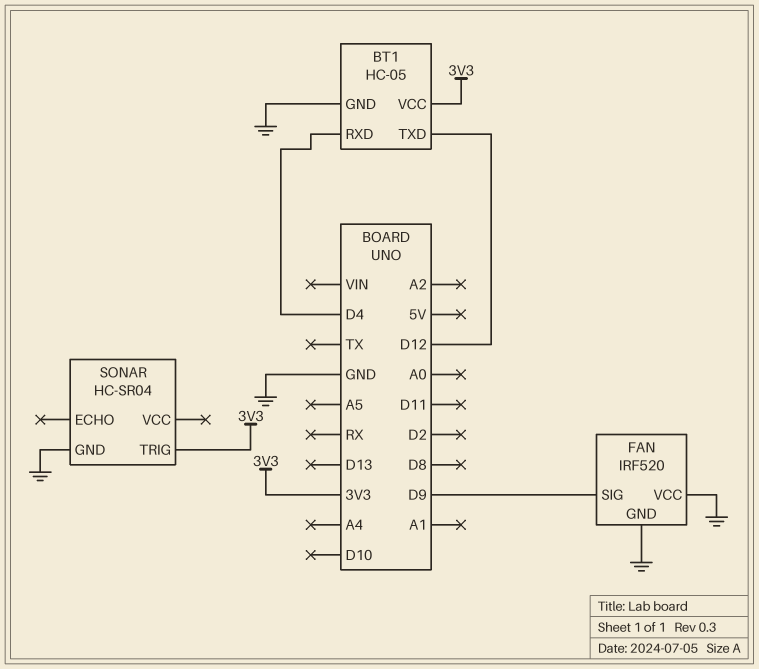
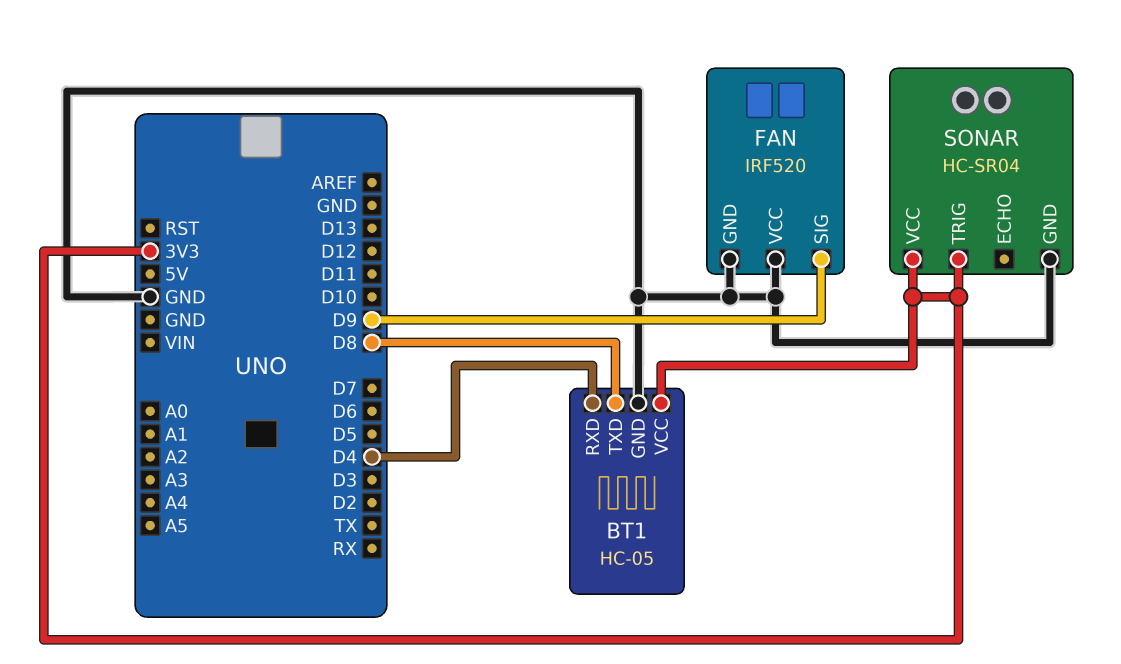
BT1 pin TXD: D12 -> D8
SONAR pin VCC: none -> 3V3

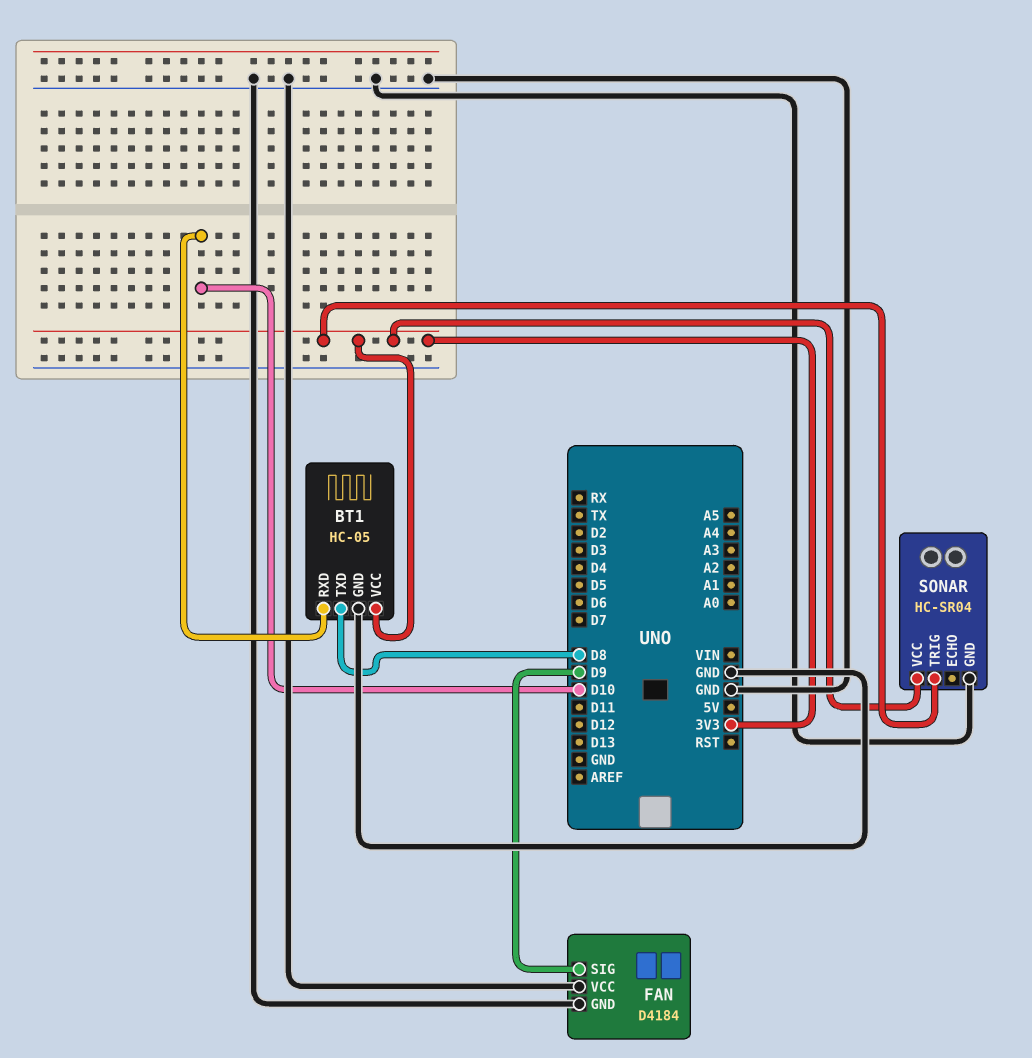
BT1 pin RXD: D4 -> D10
FAN: IRF520 -> D4184

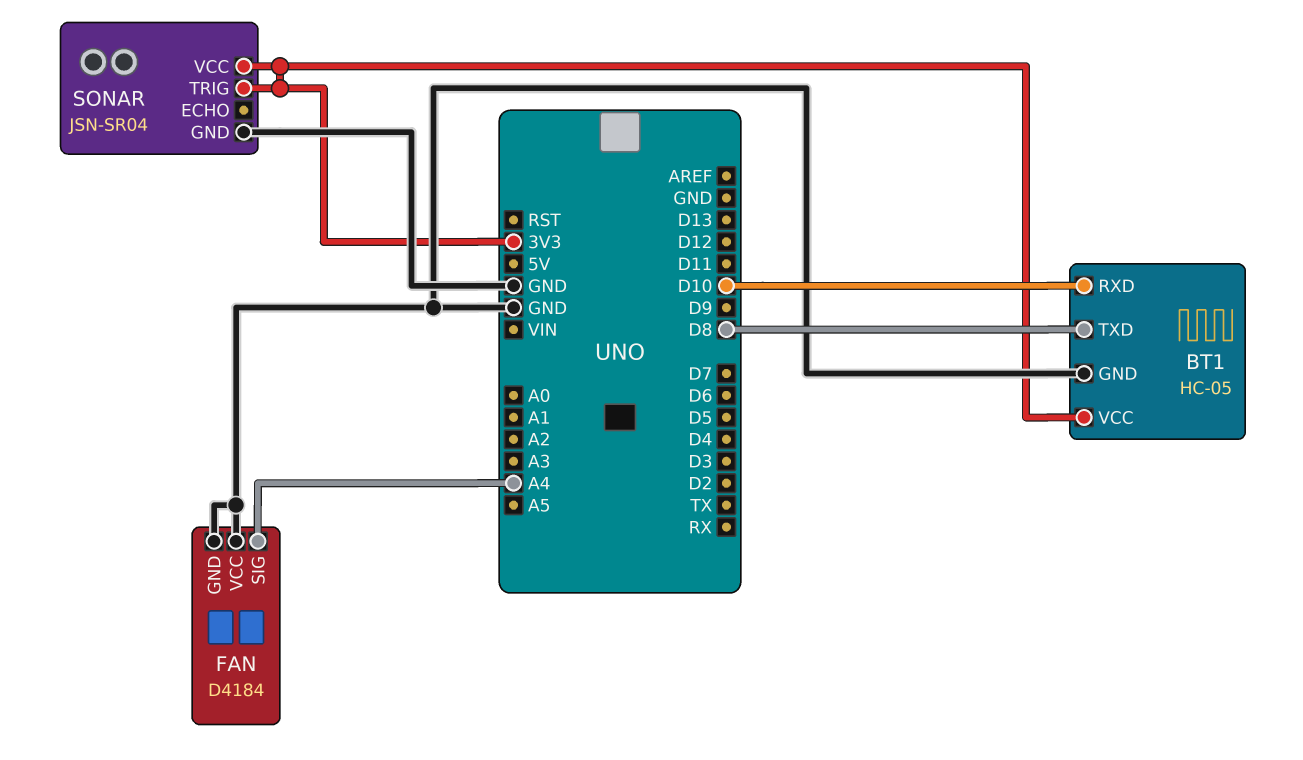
FAN pin SIG: D9 -> A4
SONAR: HC-SR04 -> JSN-SR04

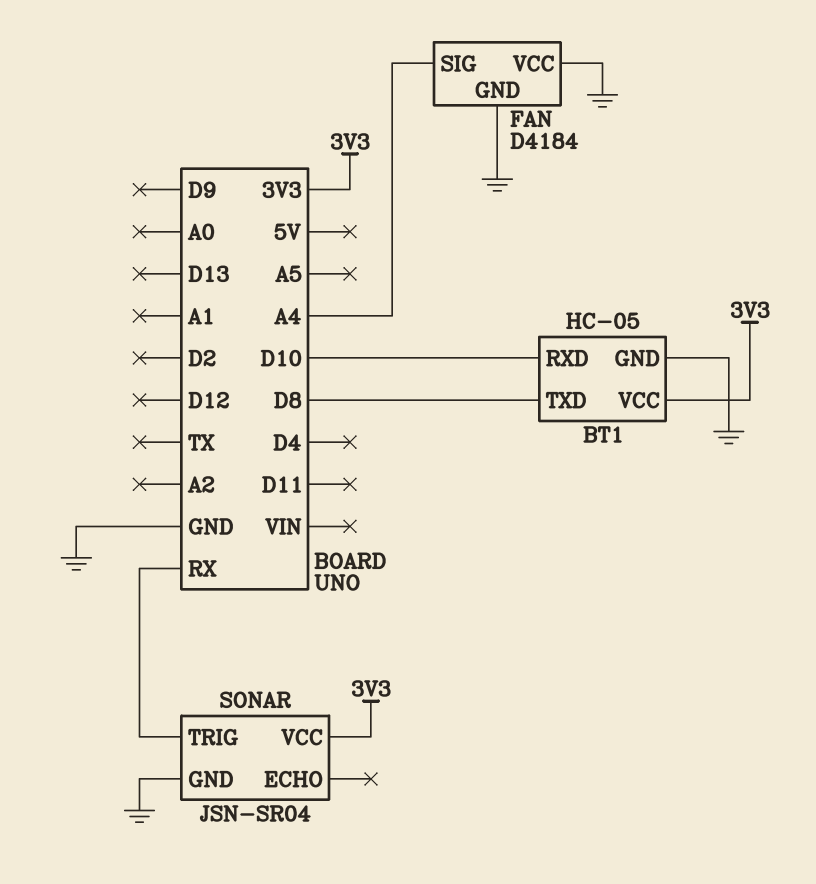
SONAR pin TRIG: 3V3 -> RX

